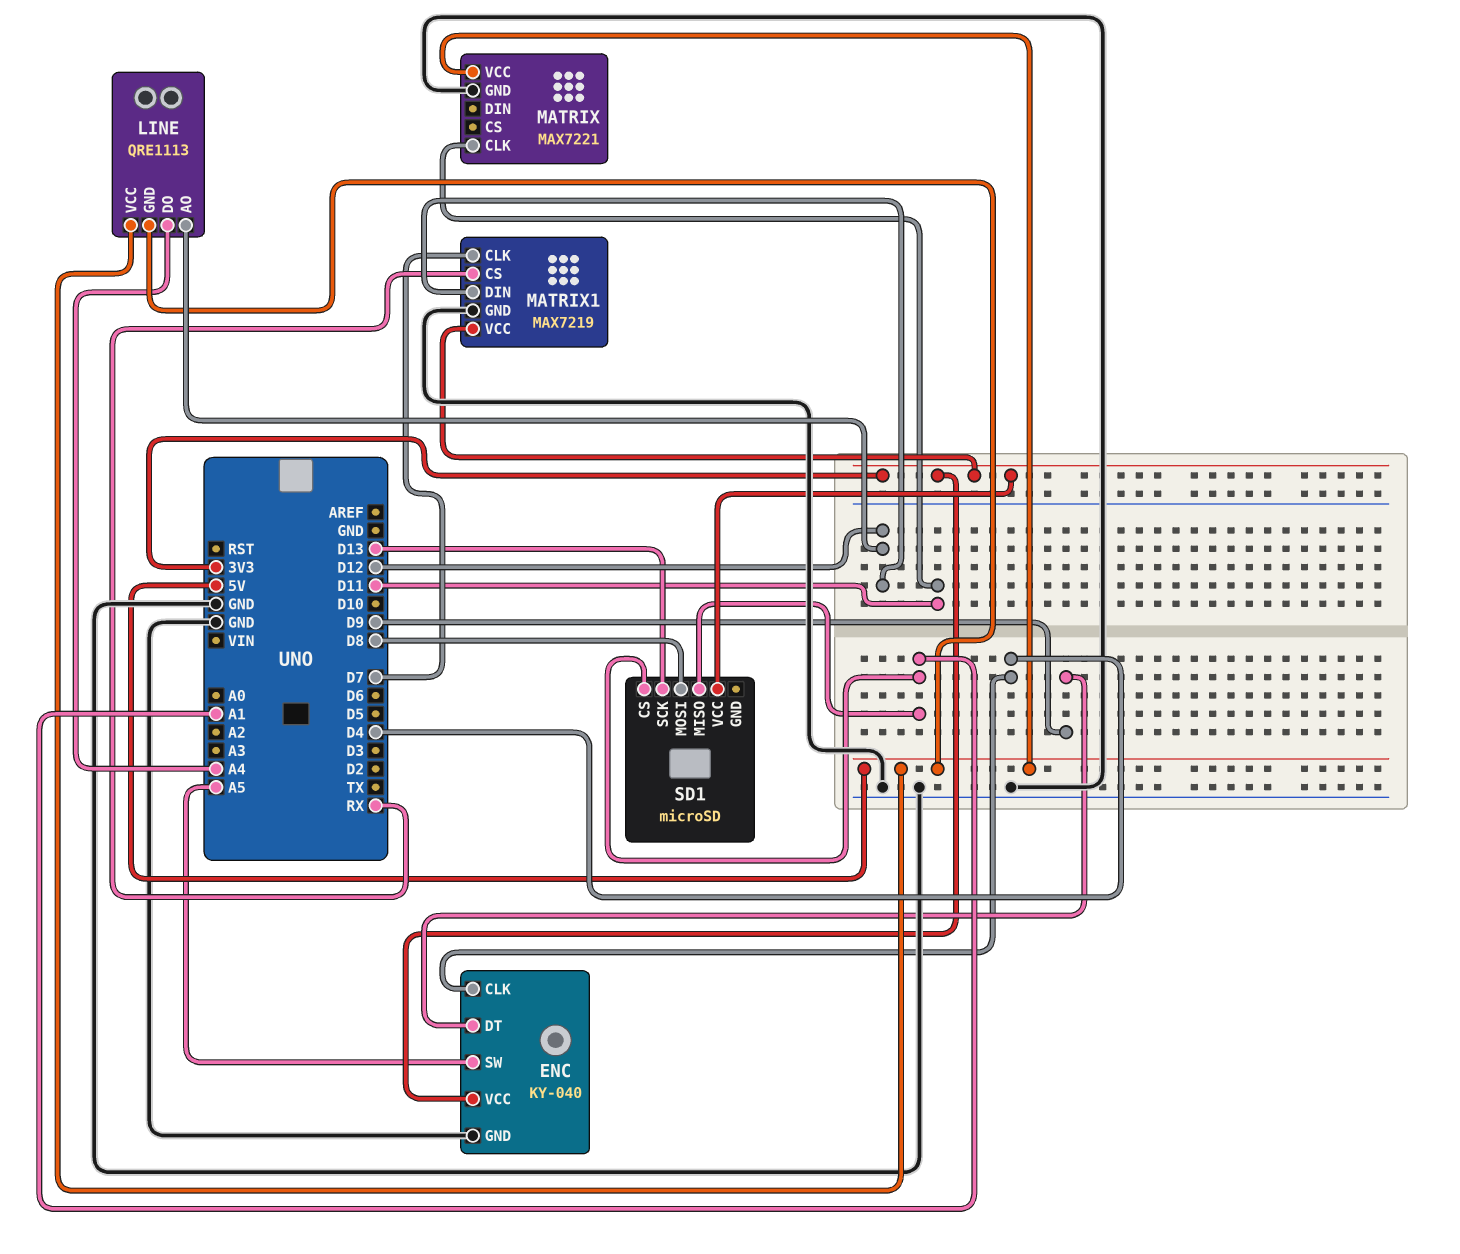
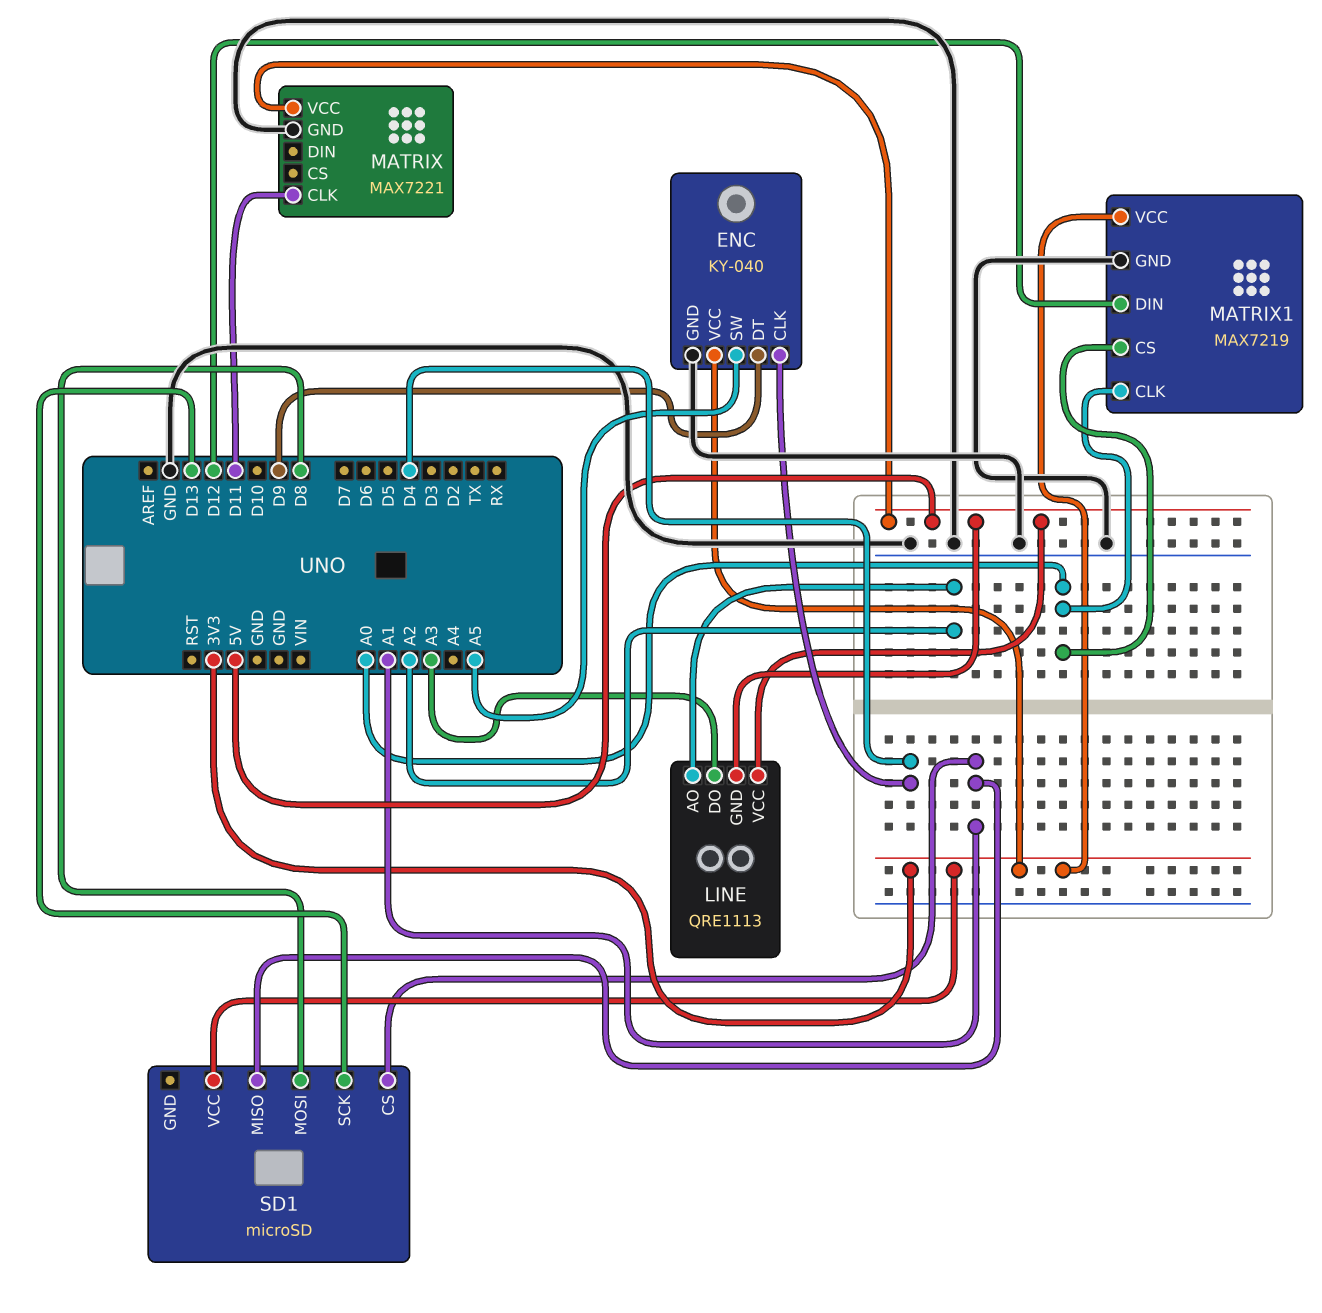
LINE pin AO: D12 -> A2
LINE pin DO: A4 -> A3
MATRIX1 pin CLK: D7 -> A0
MATRIX1 pin CS: RX -> A0

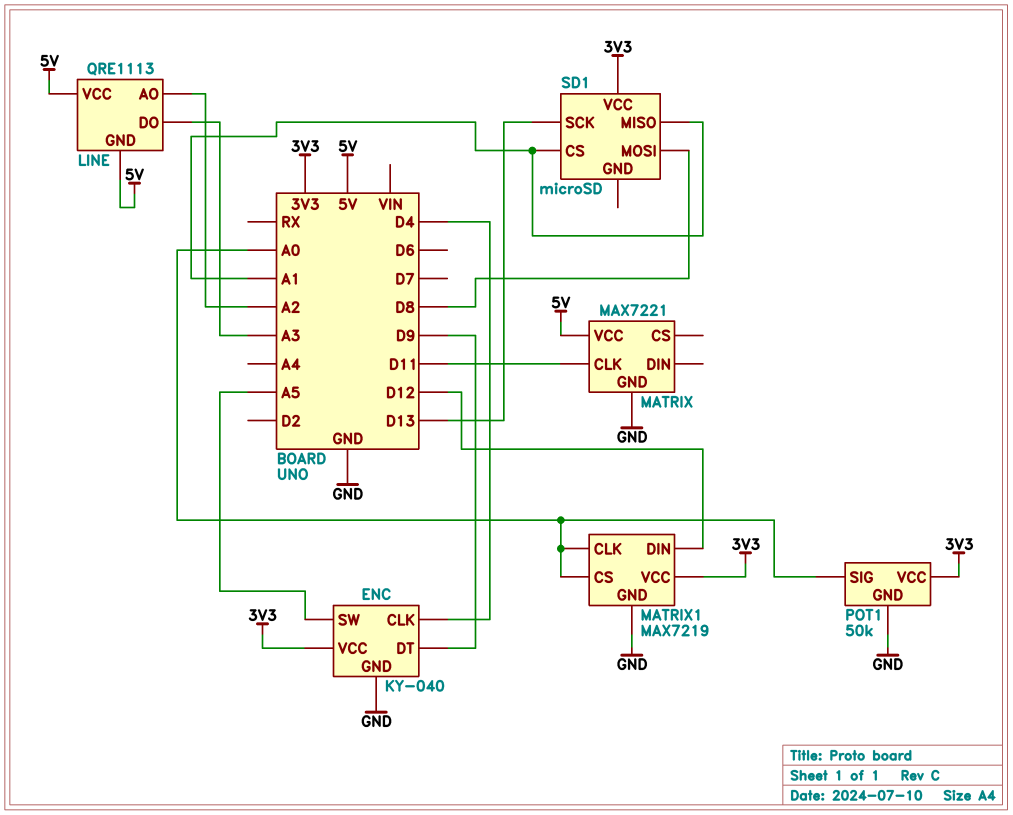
POT1: none -> 50k
POT1 pin GND: none -> GND
POT1 pin SIG: none -> A0
POT1 pin VCC: none -> 3V3

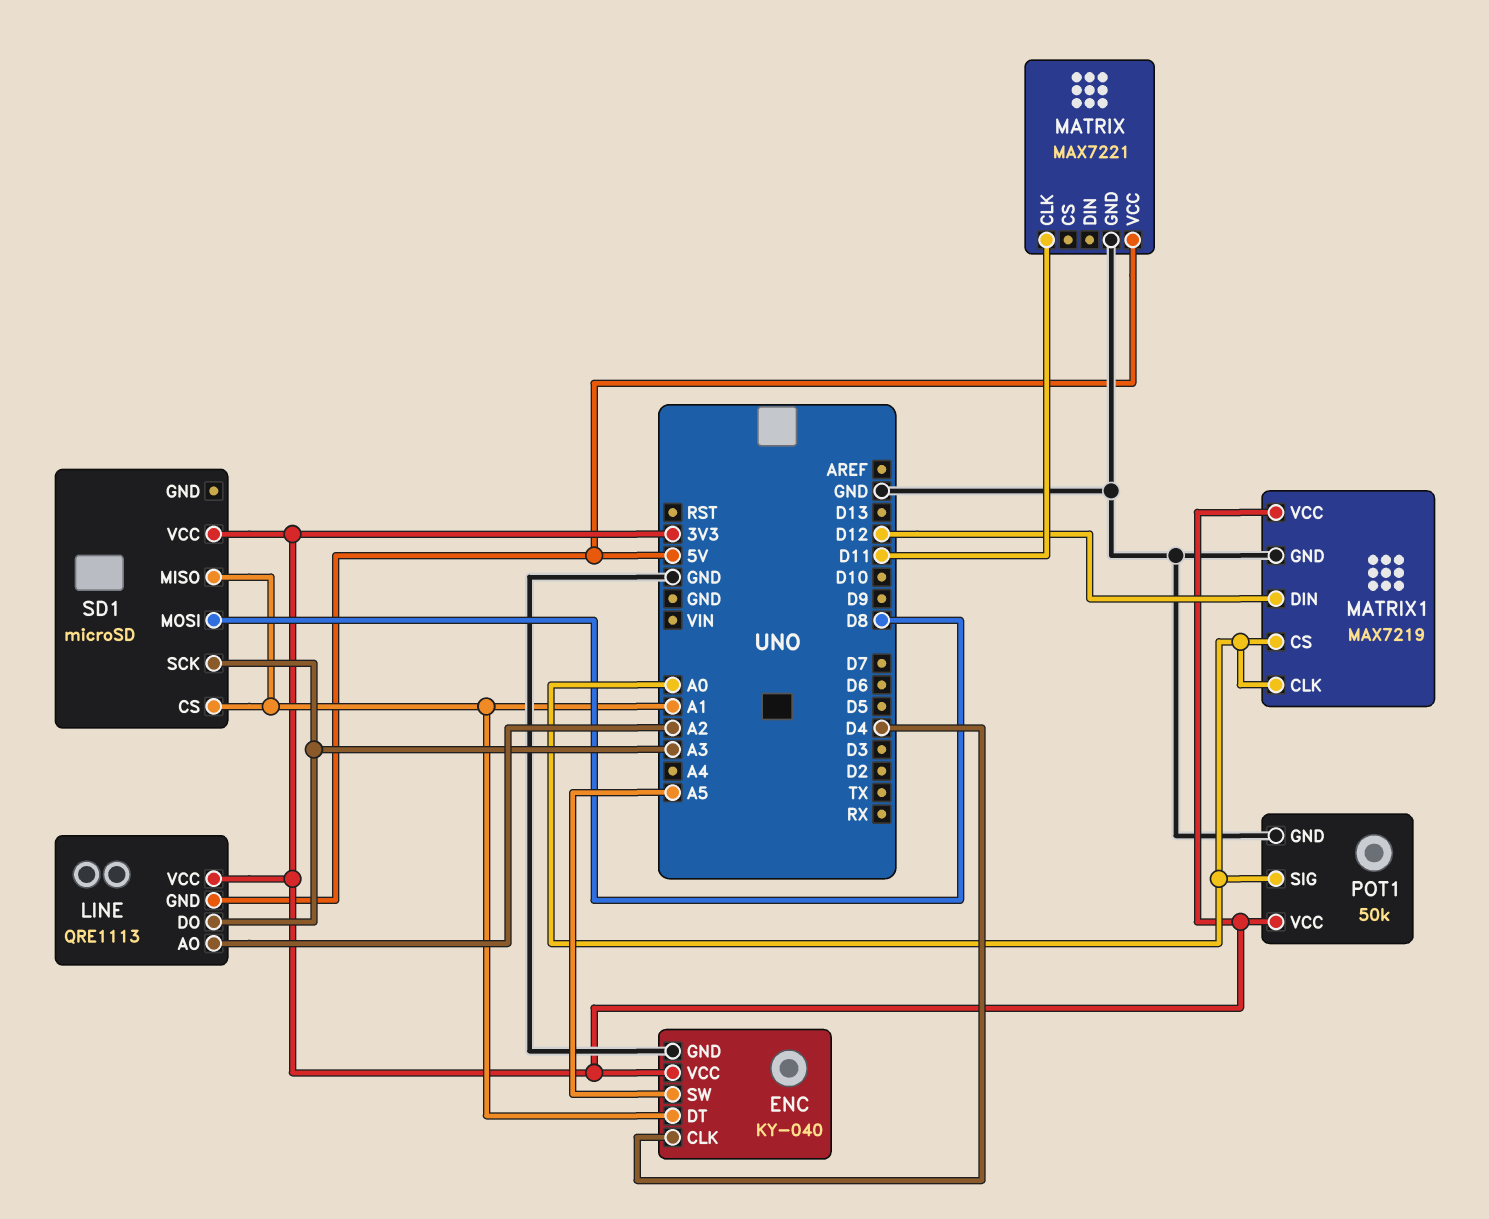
ENC pin DT: D9 -> A1
LINE pin VCC: 5V -> 3V3
SD1 pin SCK: D13 -> A3

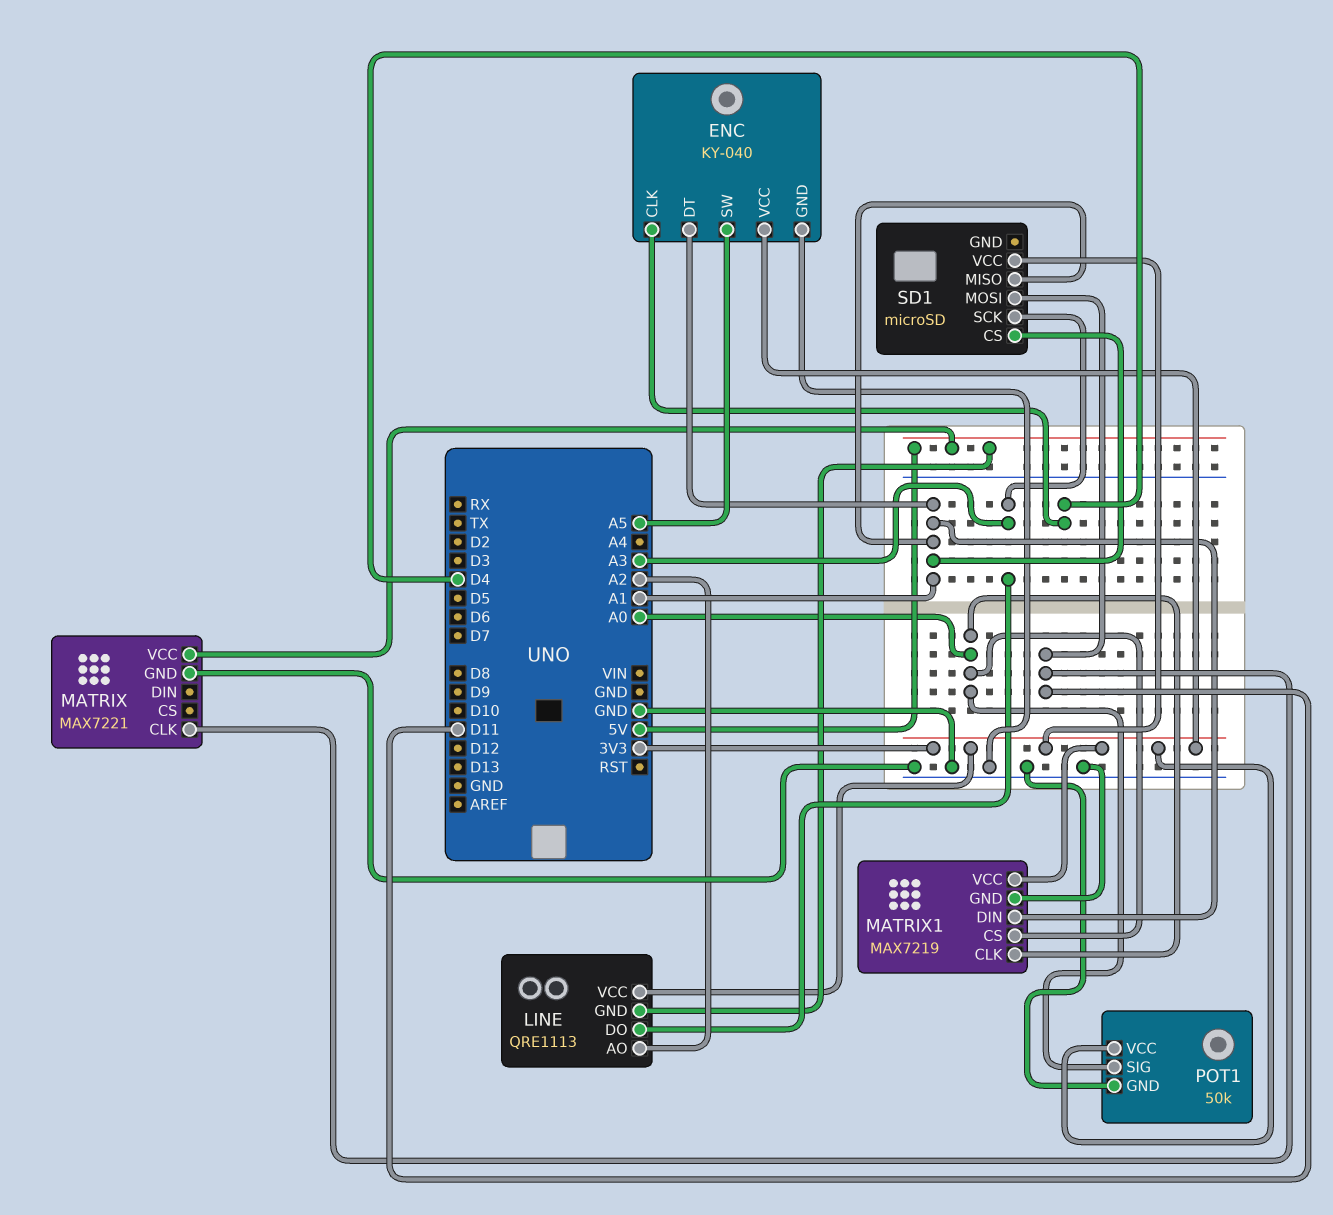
MATRIX1 pin DIN: D12 -> A1
SD1 pin MOSI: D8 -> D11

